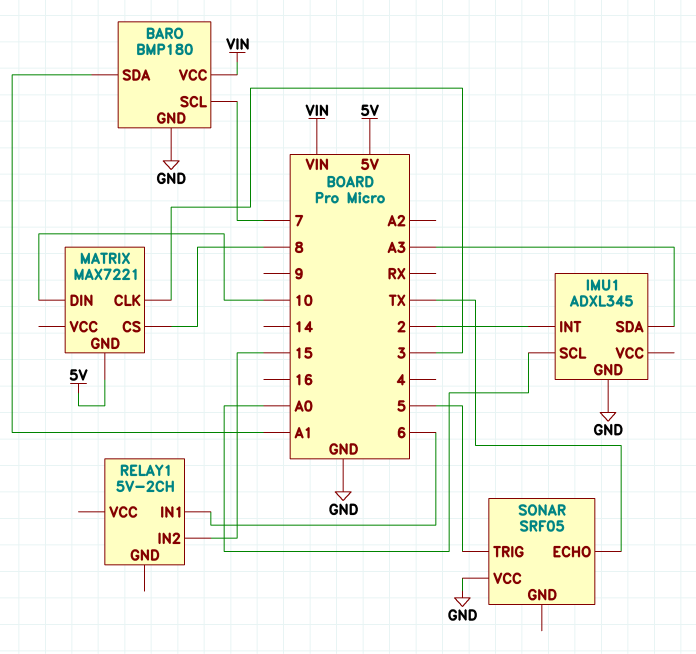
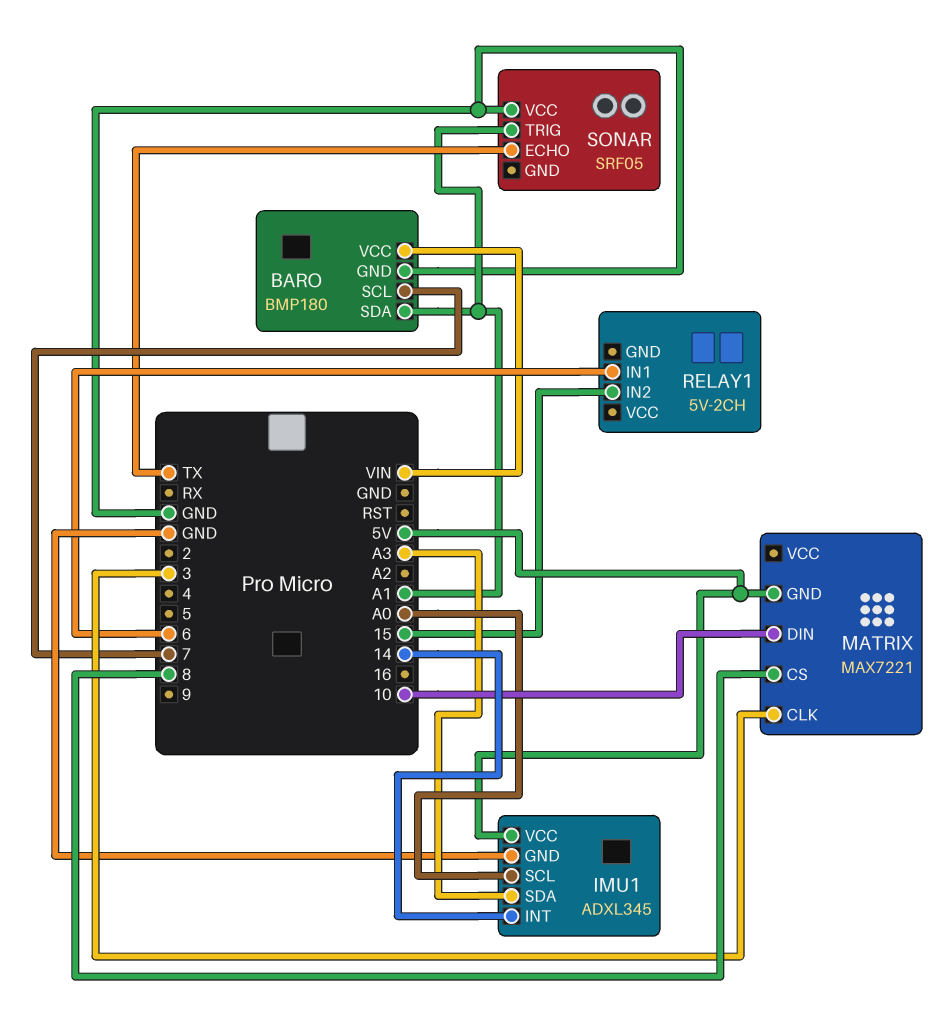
IMU1 pin INT: 2 -> 14
IMU1 pin VCC: none -> 5V
SONAR pin TRIG: 5 -> A1

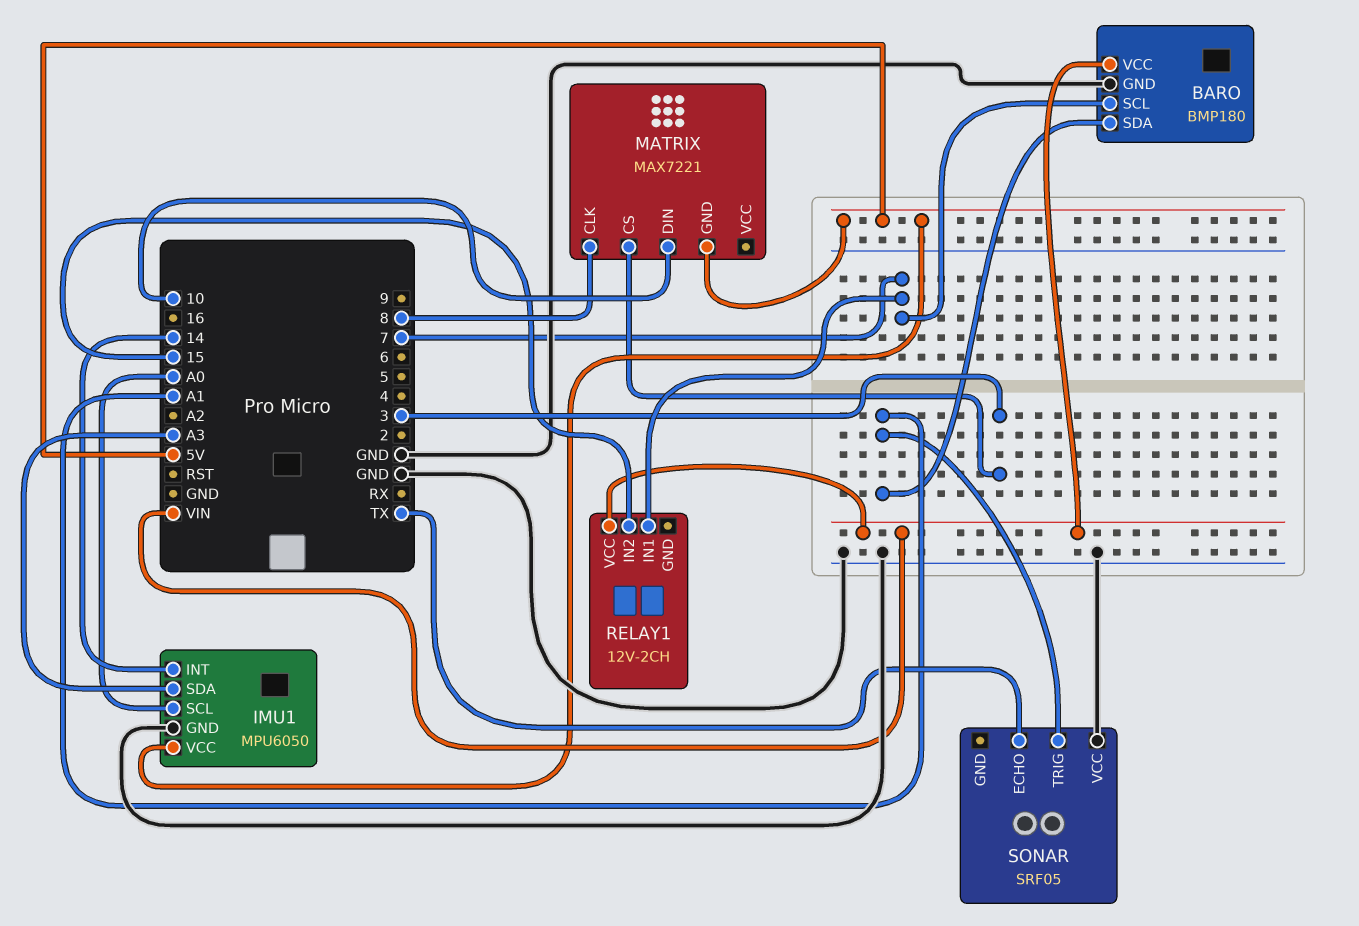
IMU1: ADXL345 -> MPU6050
MATRIX pin CLK: 3 -> 8
MATRIX pin CS: 8 -> 3
RELAY1: 5V-2CH -> 12V-2CH
RELAY1 pin IN1: 6 -> 7
RELAY1 pin VCC: none -> VIN

